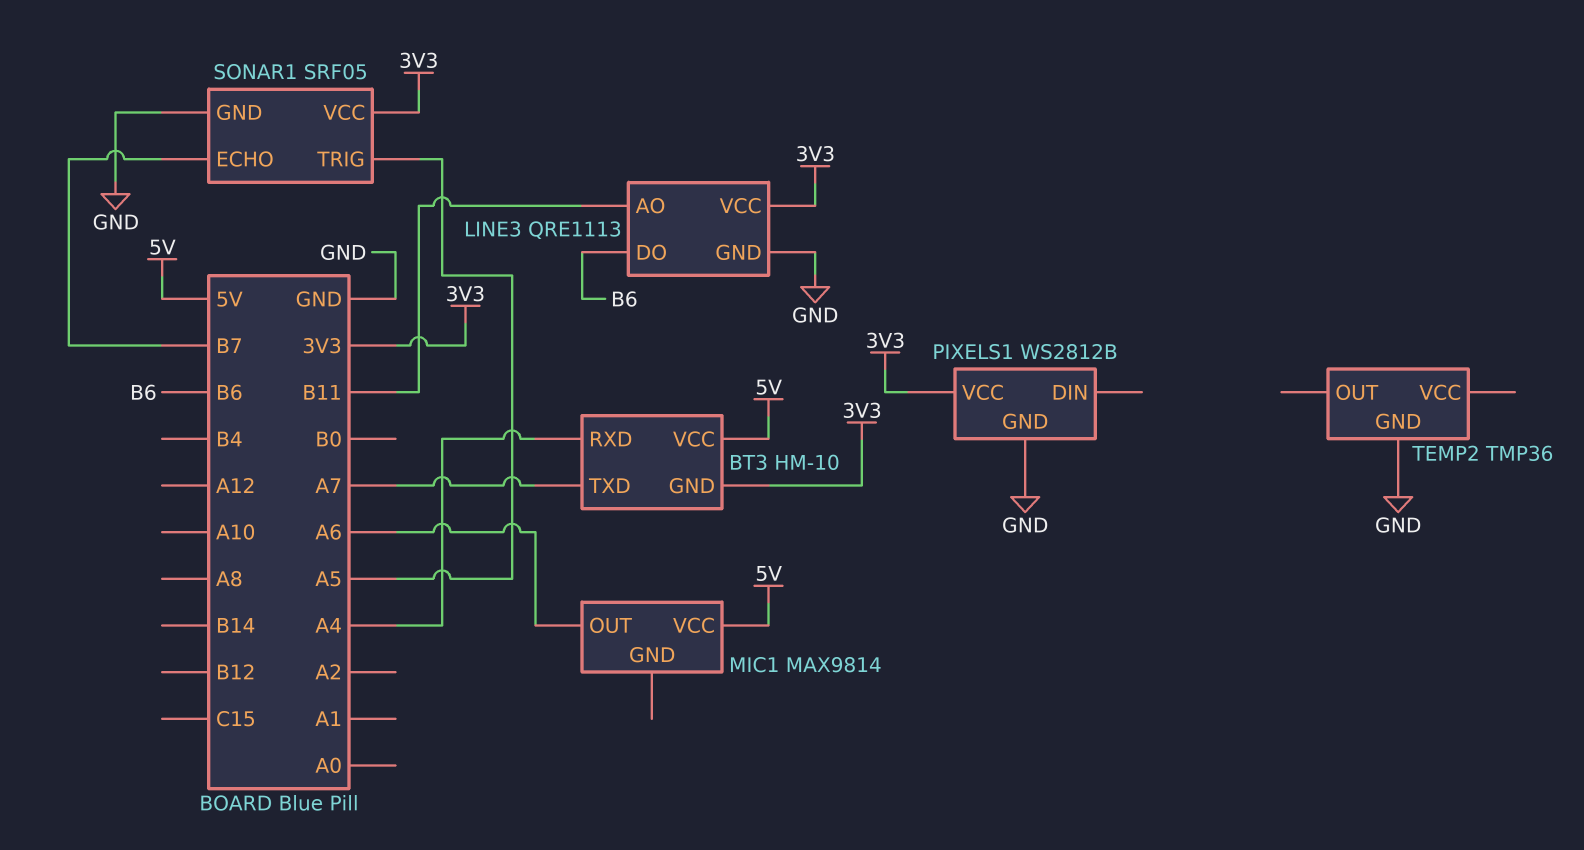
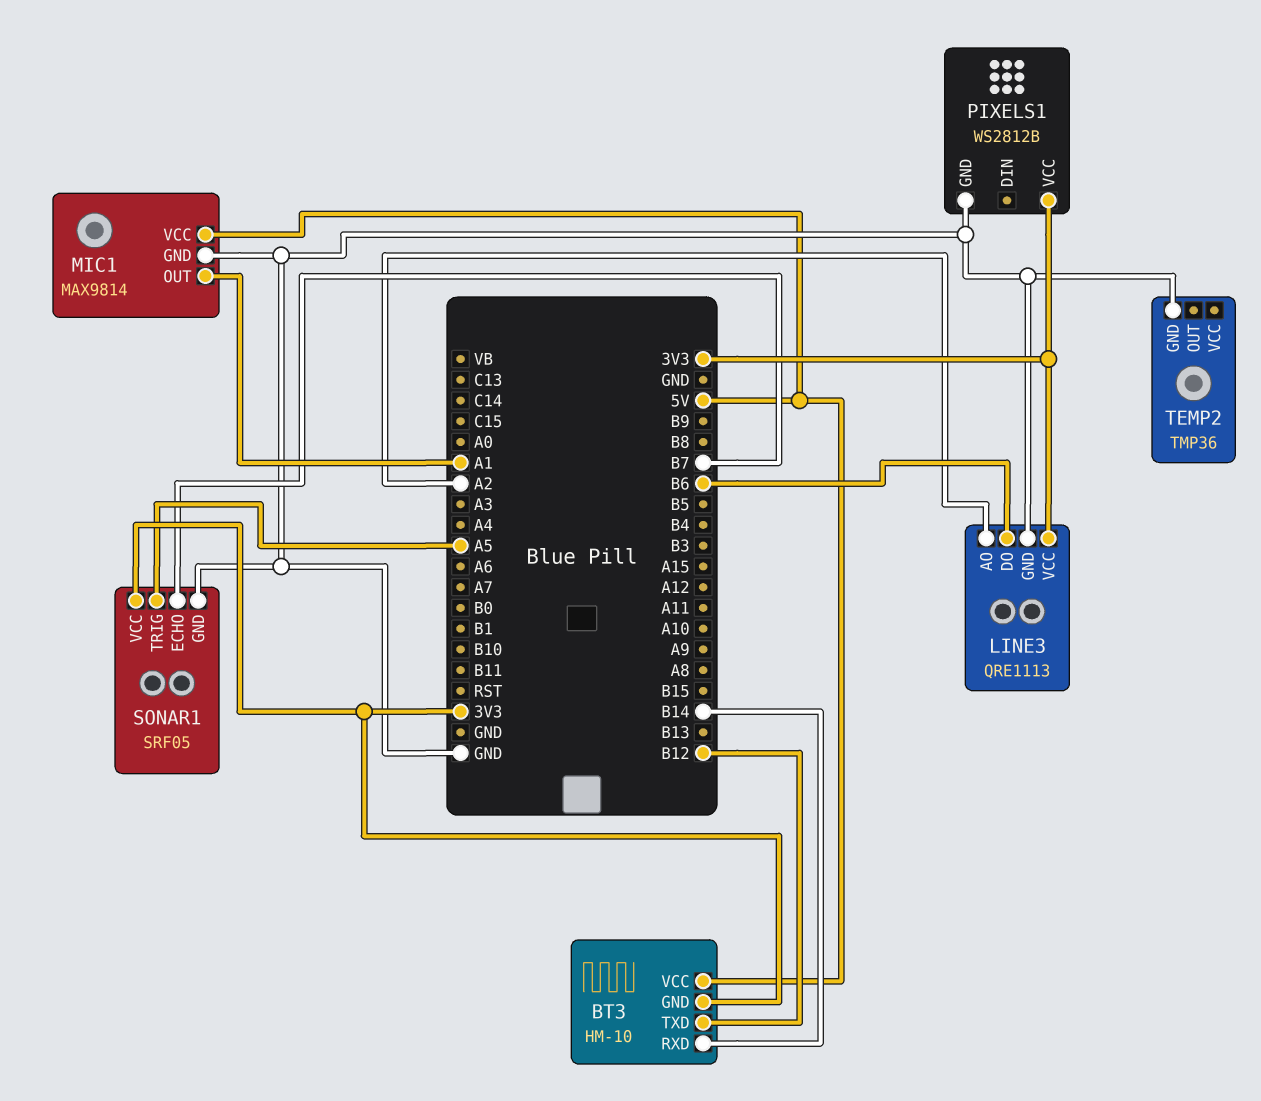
BT3 pin RXD: A4 -> B14
BT3 pin TXD: A7 -> B12
LINE3 pin AO: B11 -> A2
MIC1 pin GND: none -> GND
MIC1 pin OUT: A6 -> A1

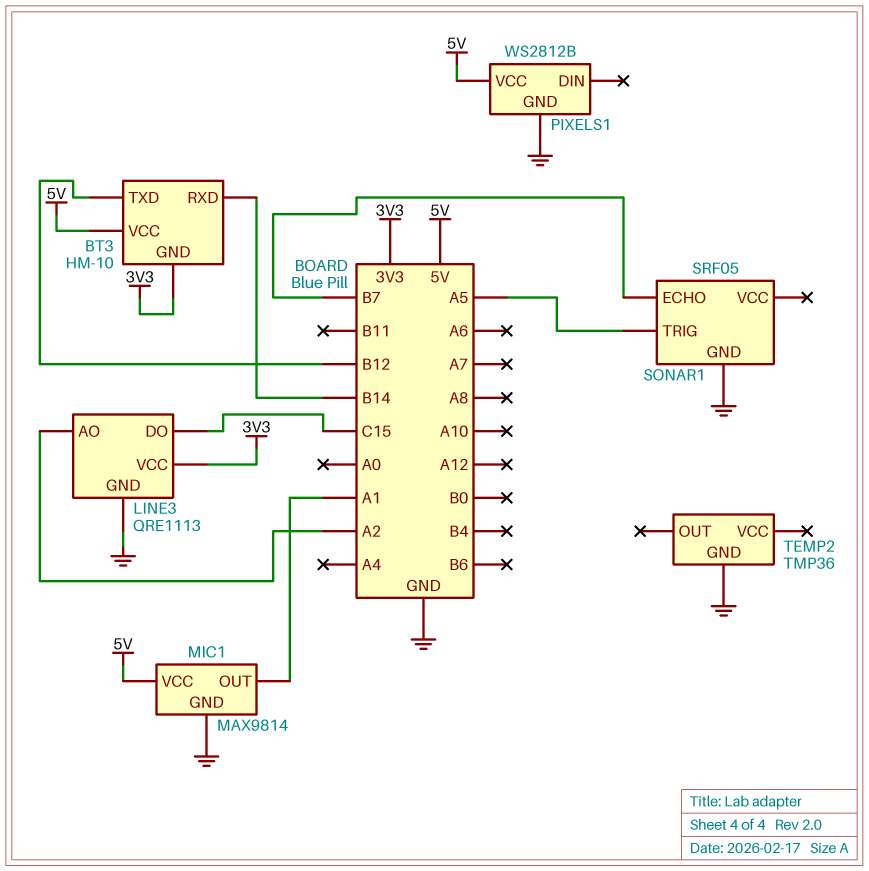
LINE3 pin DO: B6 -> C15
PIXELS1 pin VCC: 3V3 -> 5V
SONAR1 pin VCC: 3V3 -> none

